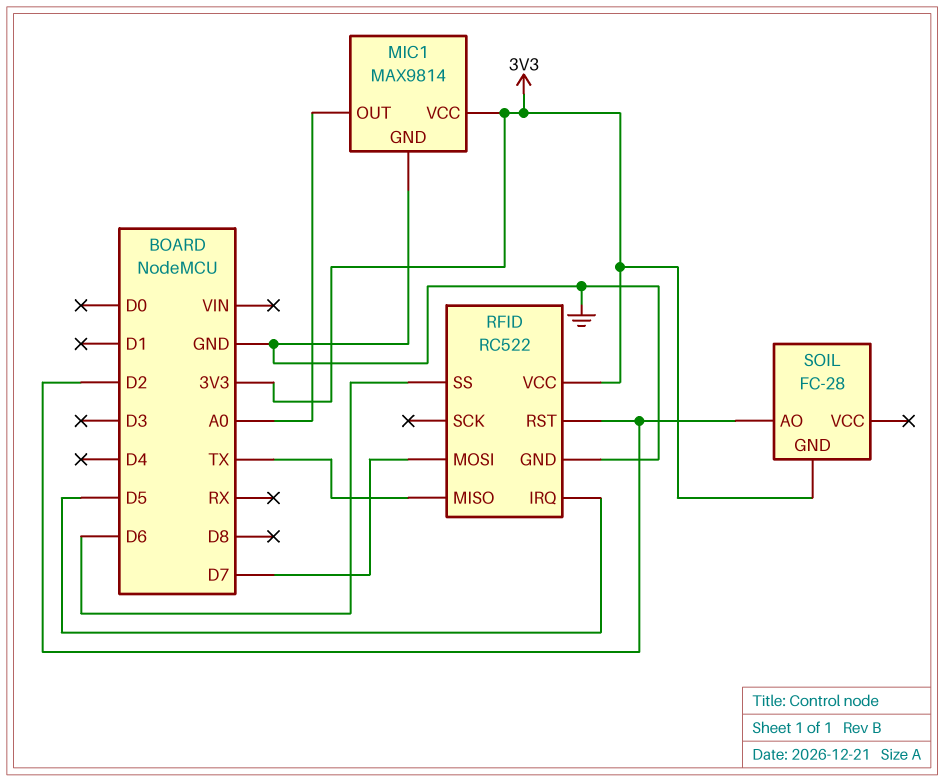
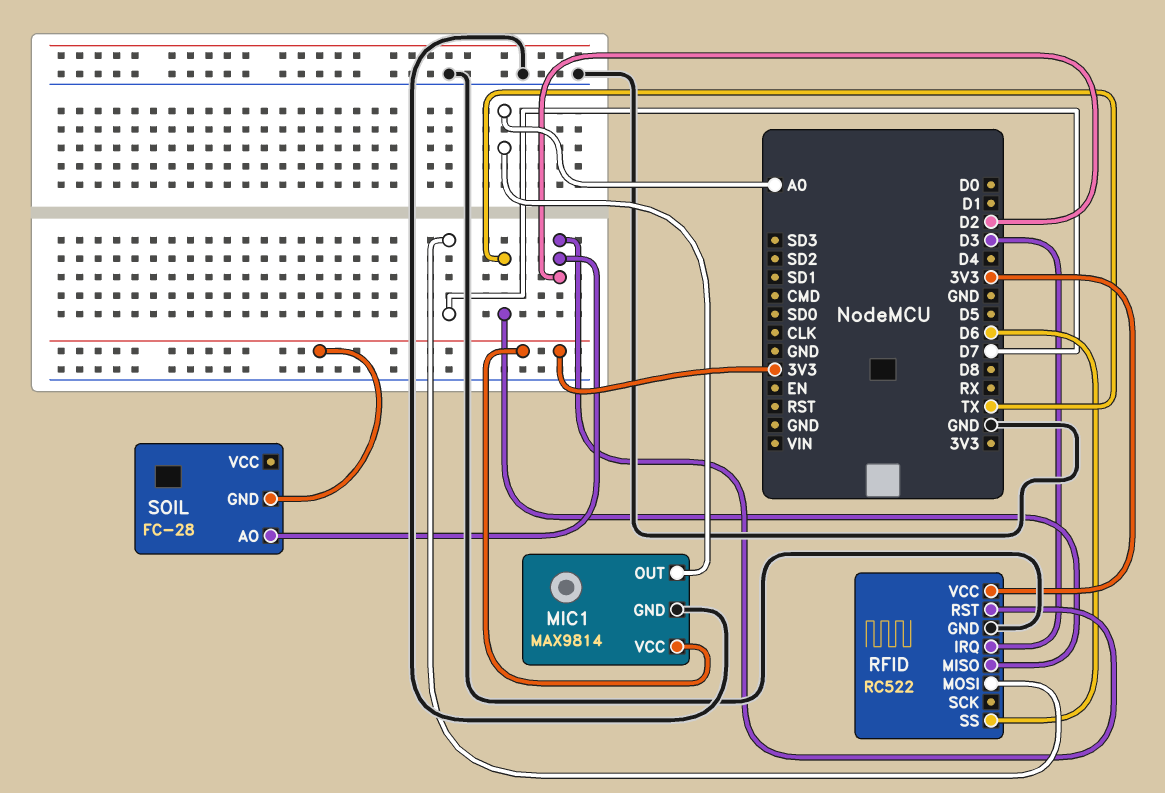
RFID pin IRQ: D5 -> D3

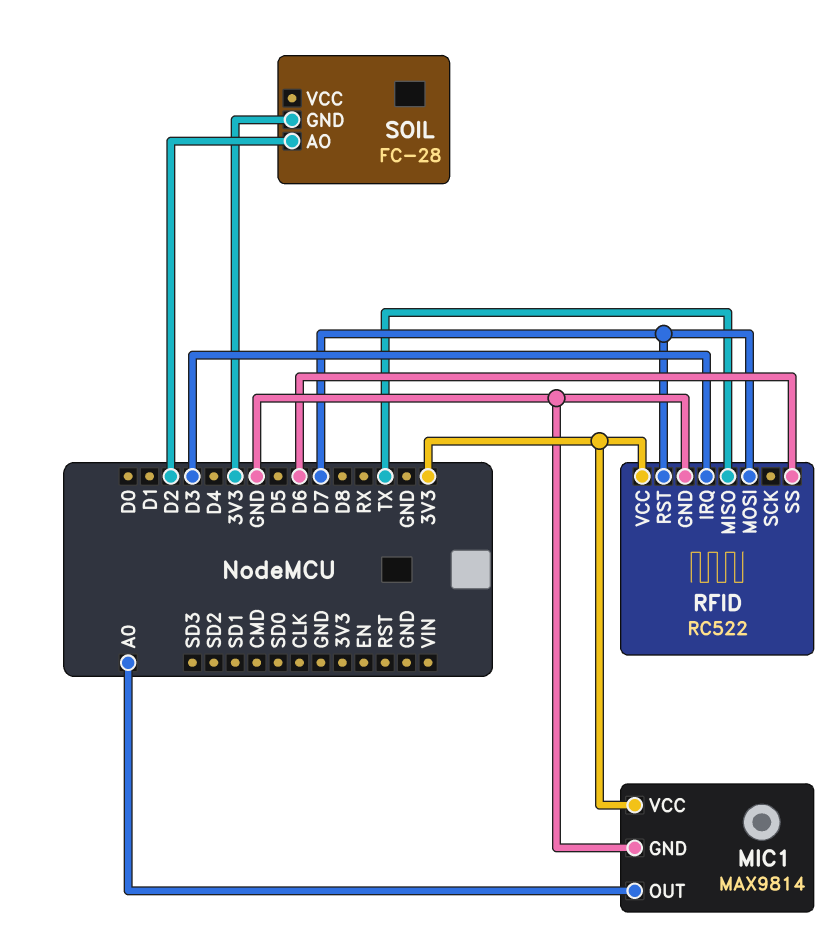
RFID pin RST: D2 -> D7

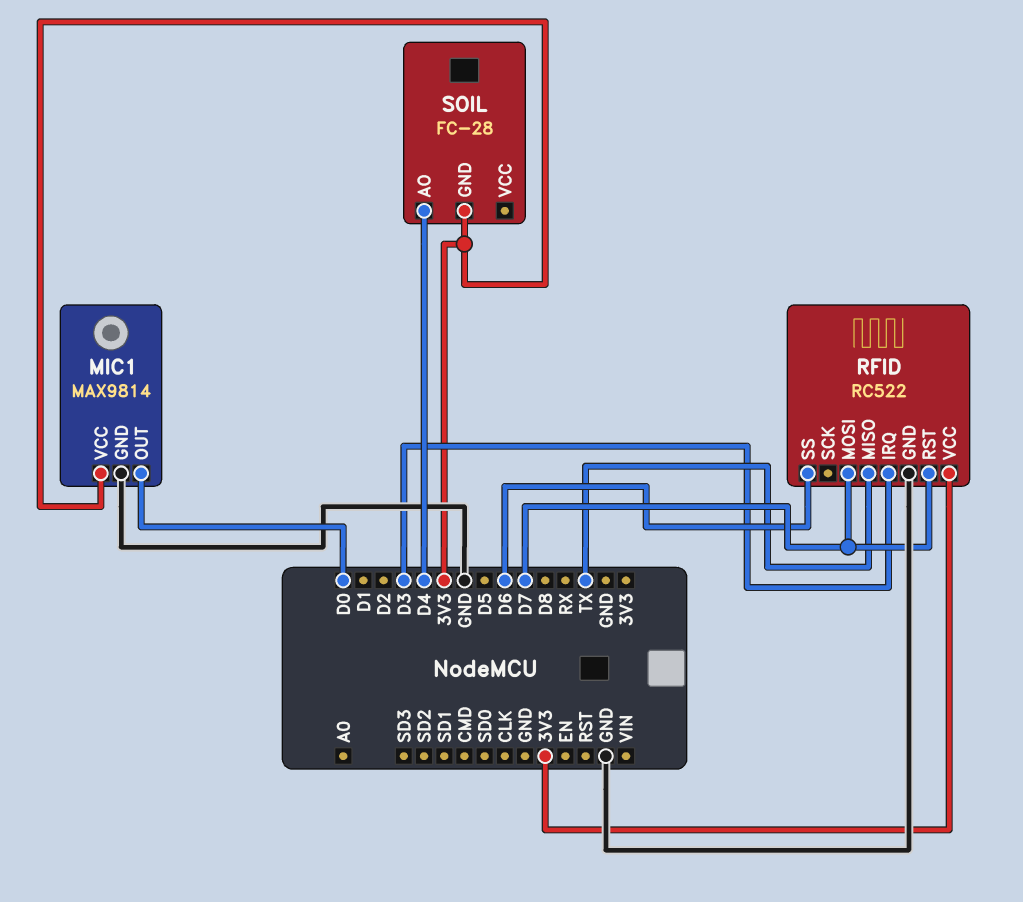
MIC1 pin OUT: A0 -> D0
SOIL pin AO: D2 -> D4

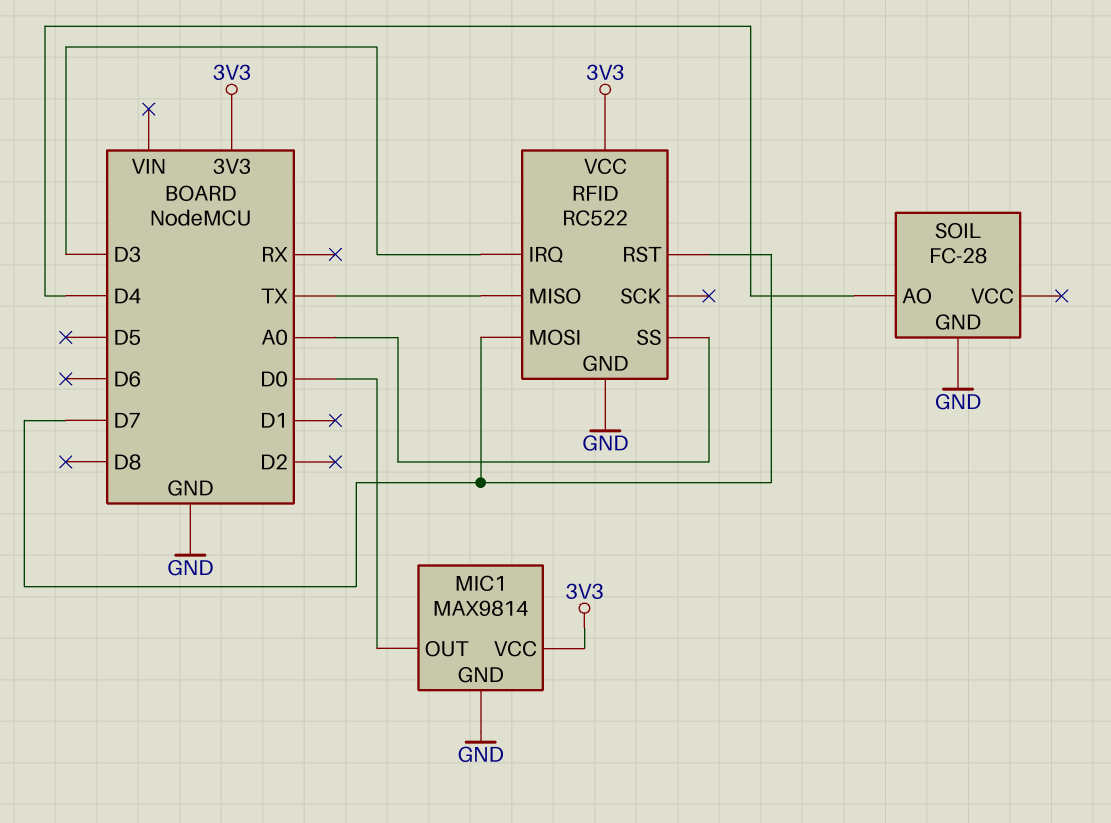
RFID pin SS: D6 -> A0
SOIL pin GND: 3V3 -> GND

